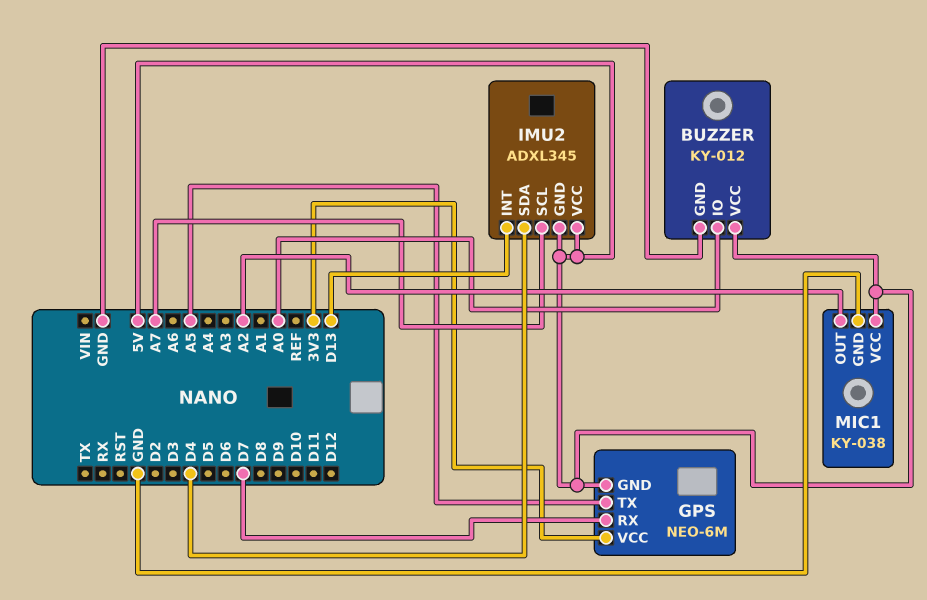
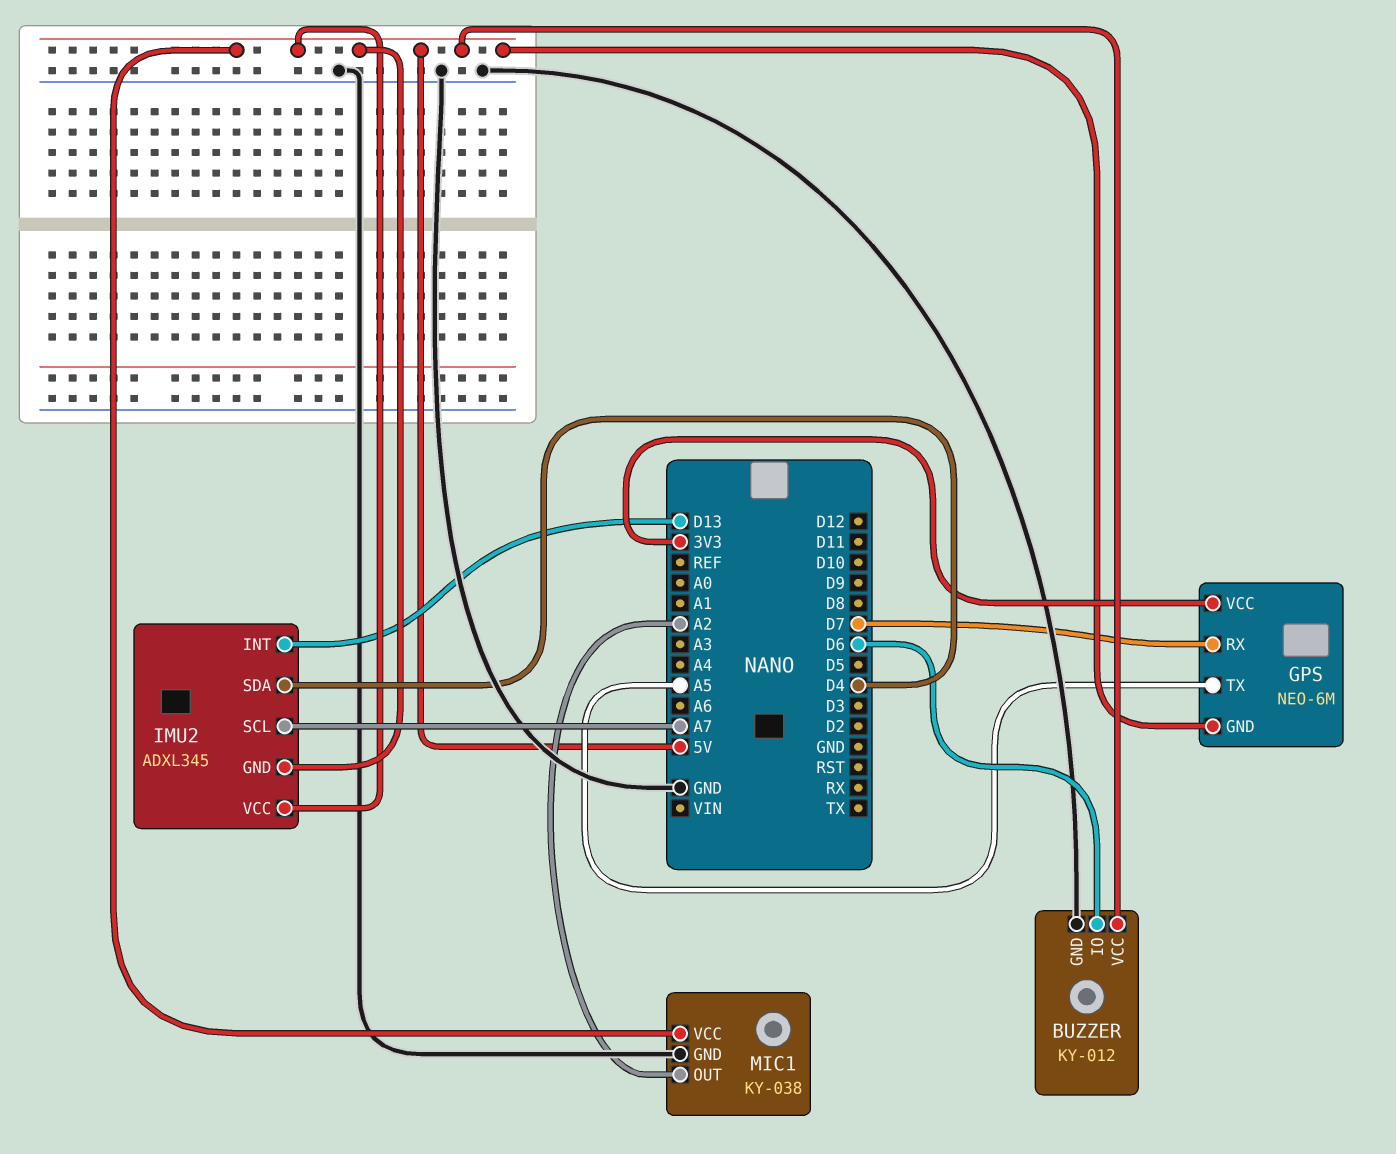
BUZZER pin IO: A0 -> D6

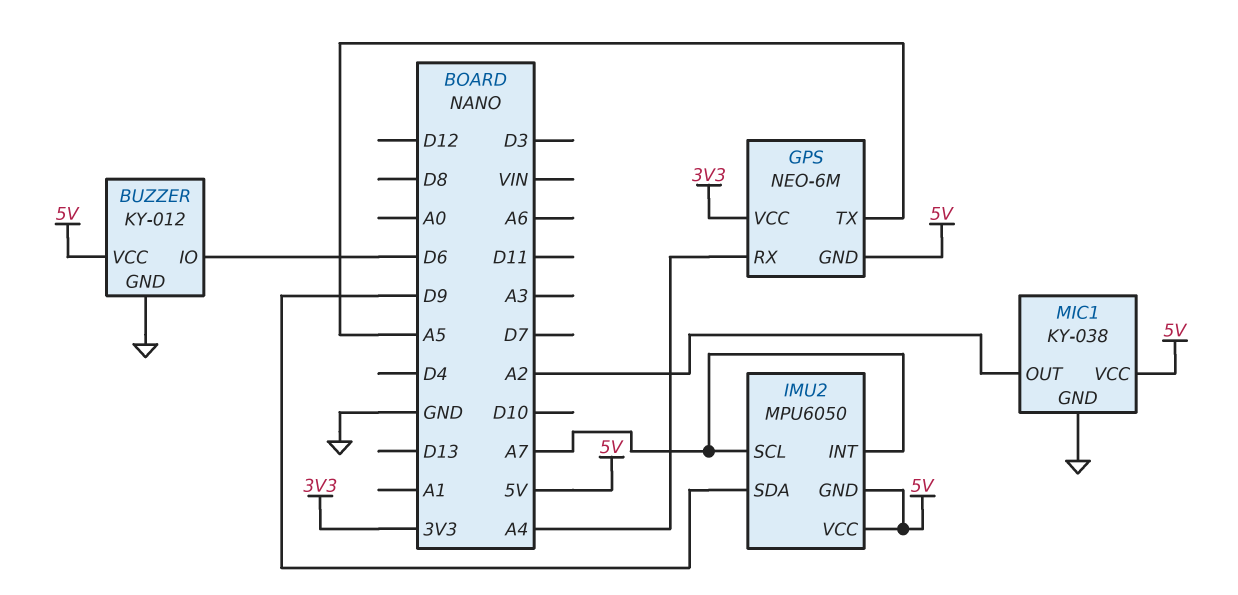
GPS pin RX: D7 -> A4
IMU2: ADXL345 -> MPU6050
IMU2 pin INT: D13 -> A7
IMU2 pin SDA: D4 -> D9

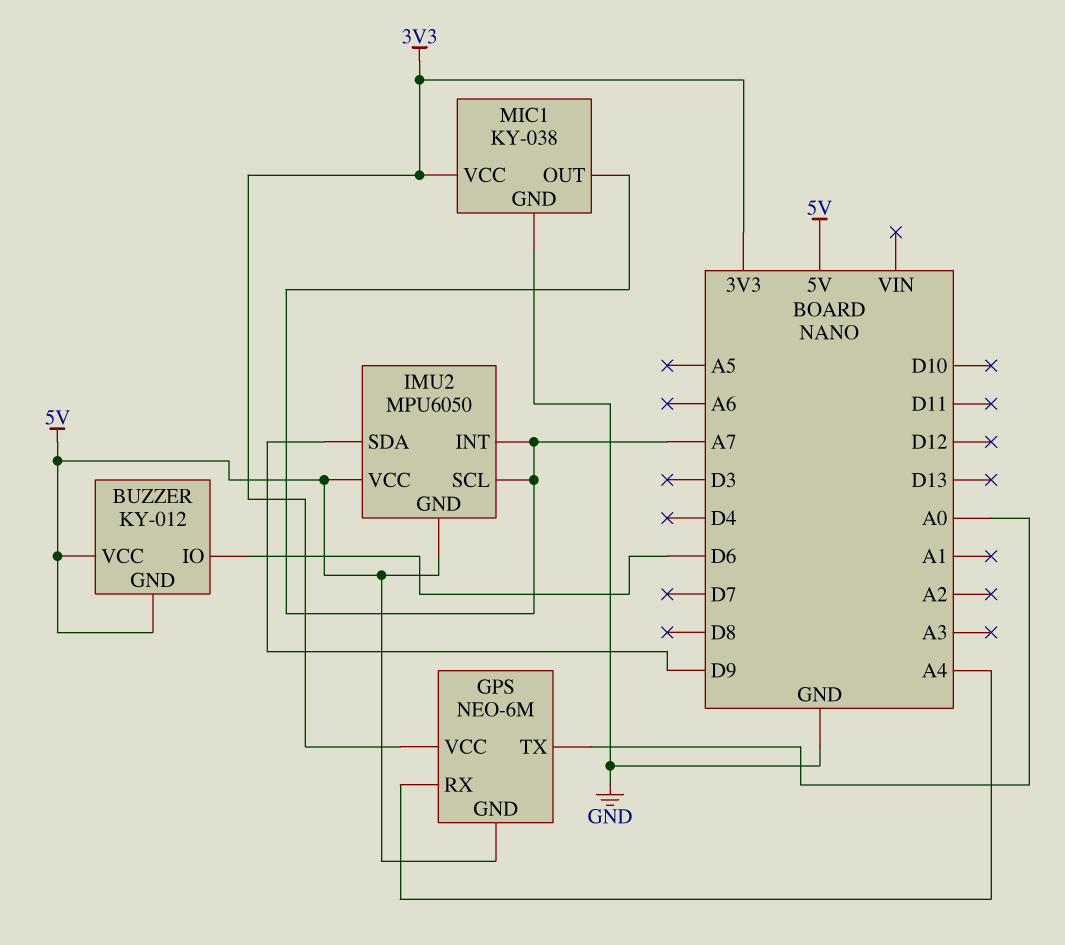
BUZZER pin GND: GND -> 5V
GPS pin TX: A5 -> A0
MIC1 pin OUT: A2 -> A7
MIC1 pin VCC: 5V -> 3V3

